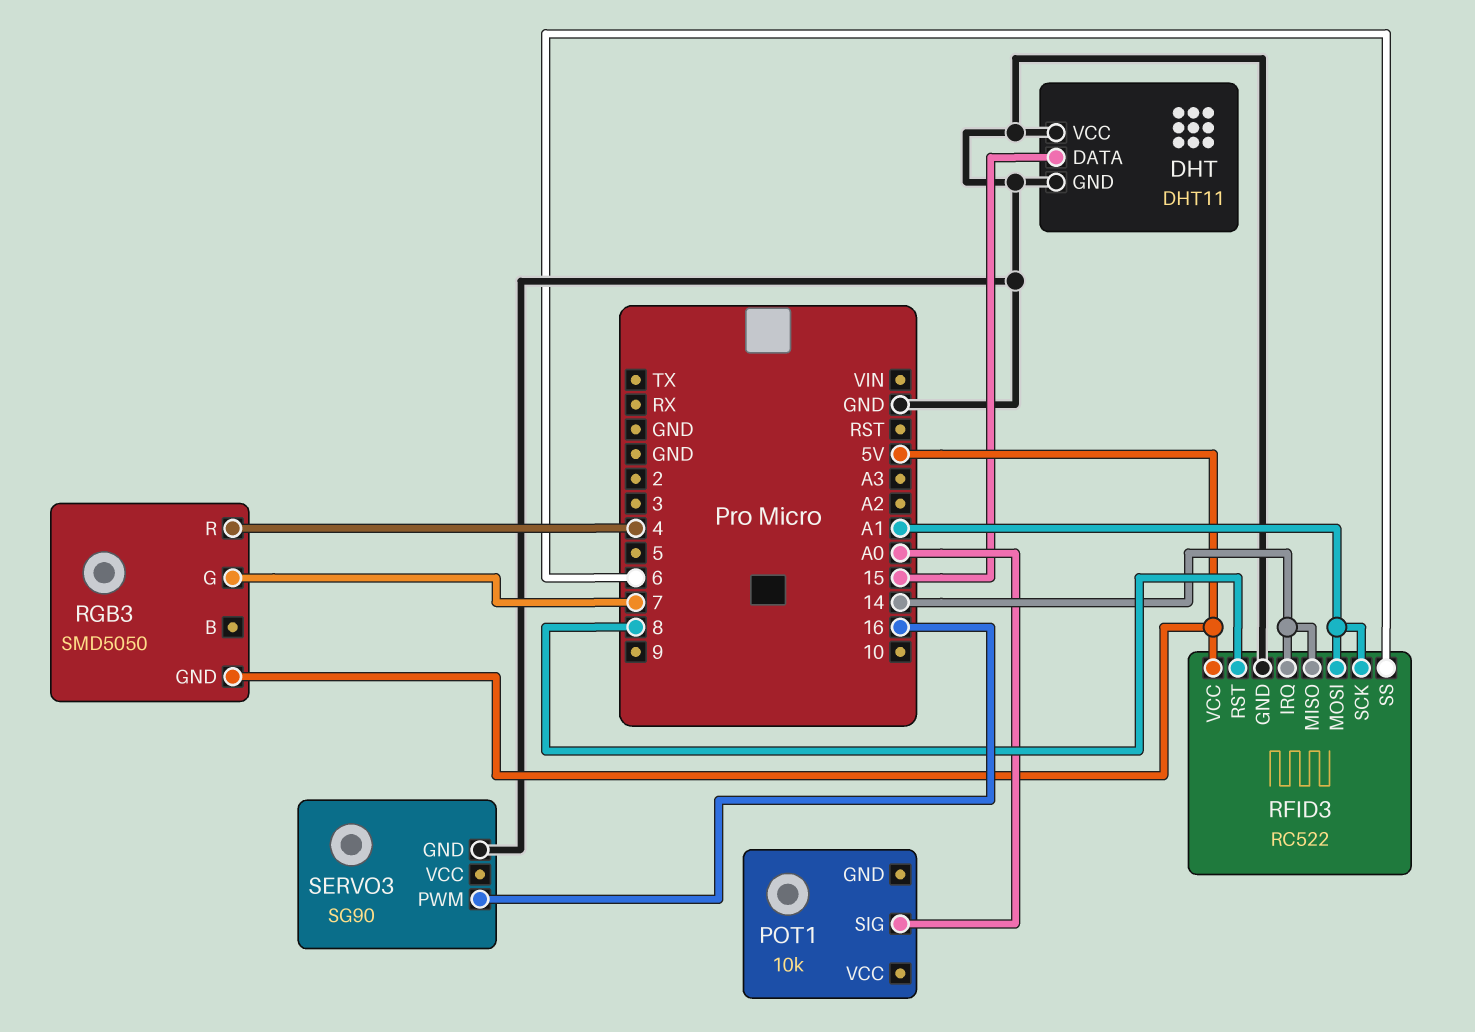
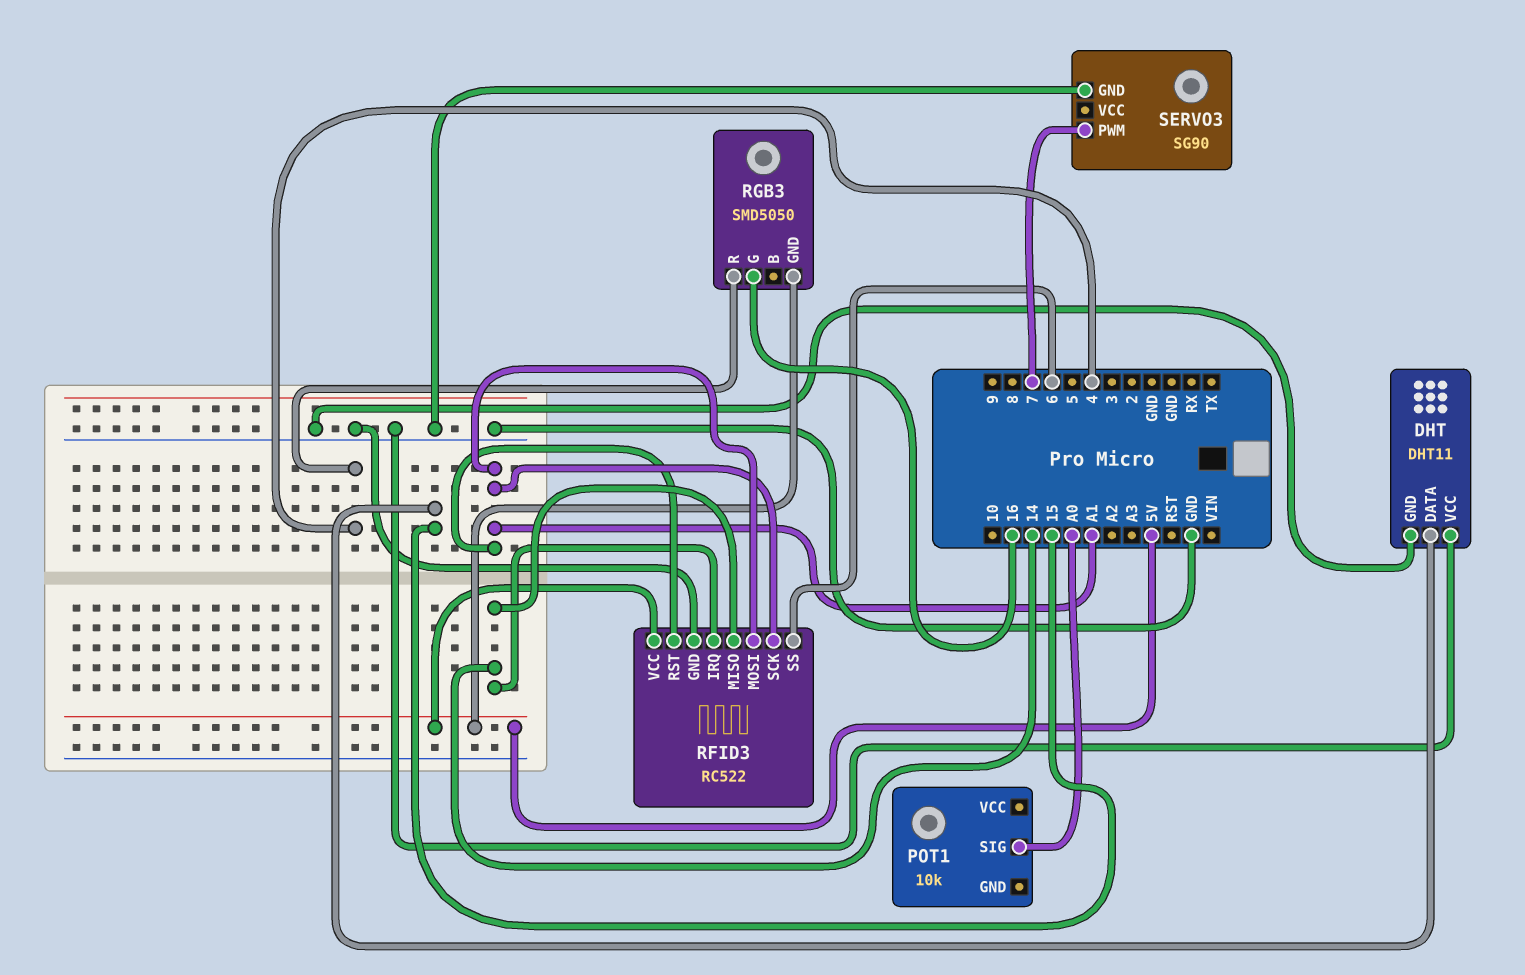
RFID3 pin RST: 8 -> A1
RGB3 pin G: 7 -> 16
SERVO3 pin PWM: 16 -> 7

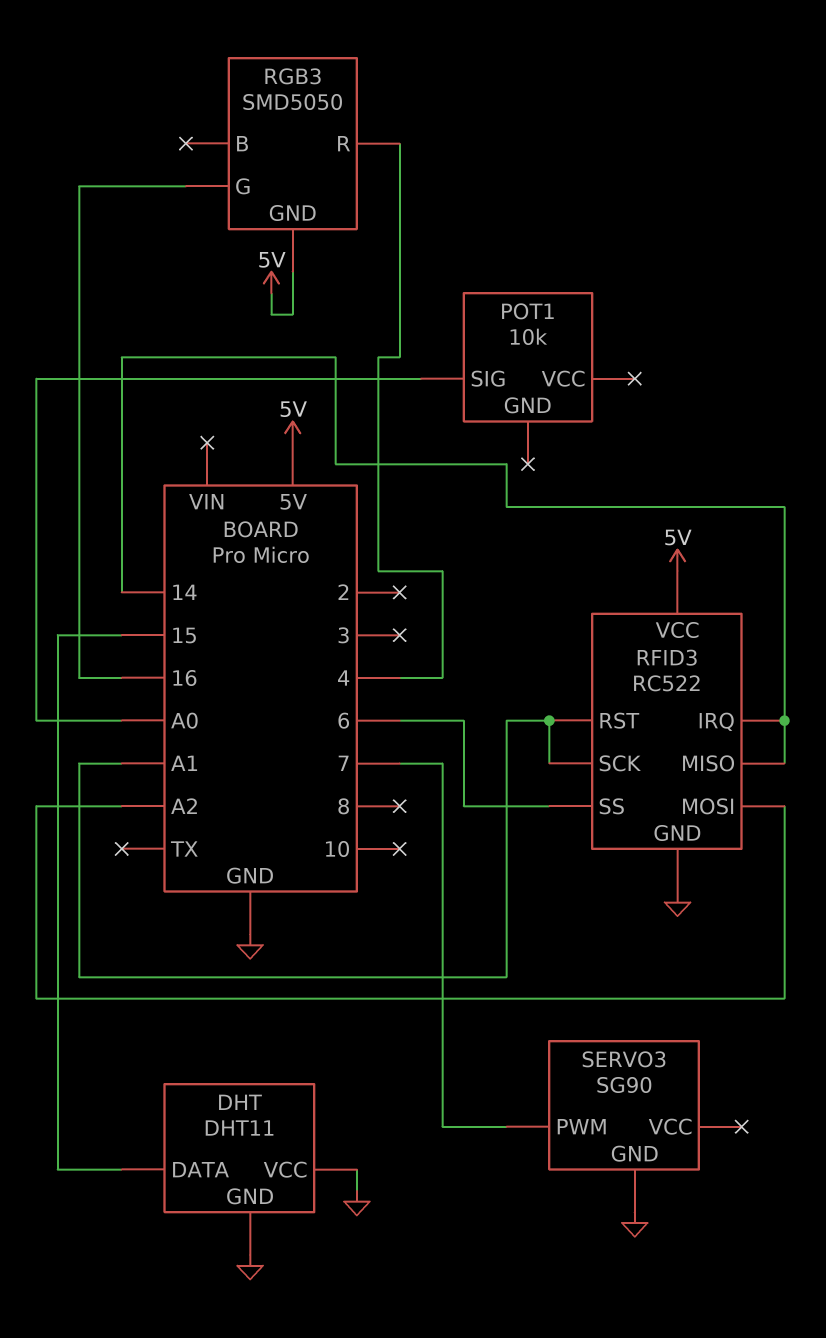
RFID3 pin MOSI: A1 -> A2

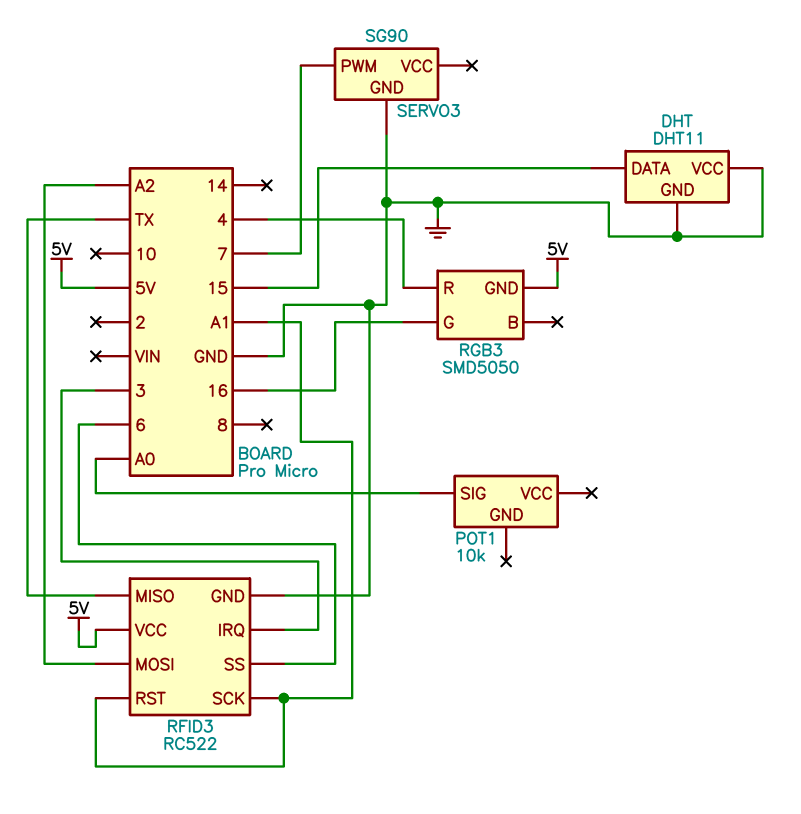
RFID3 pin IRQ: 14 -> 3
RFID3 pin MISO: 14 -> TX

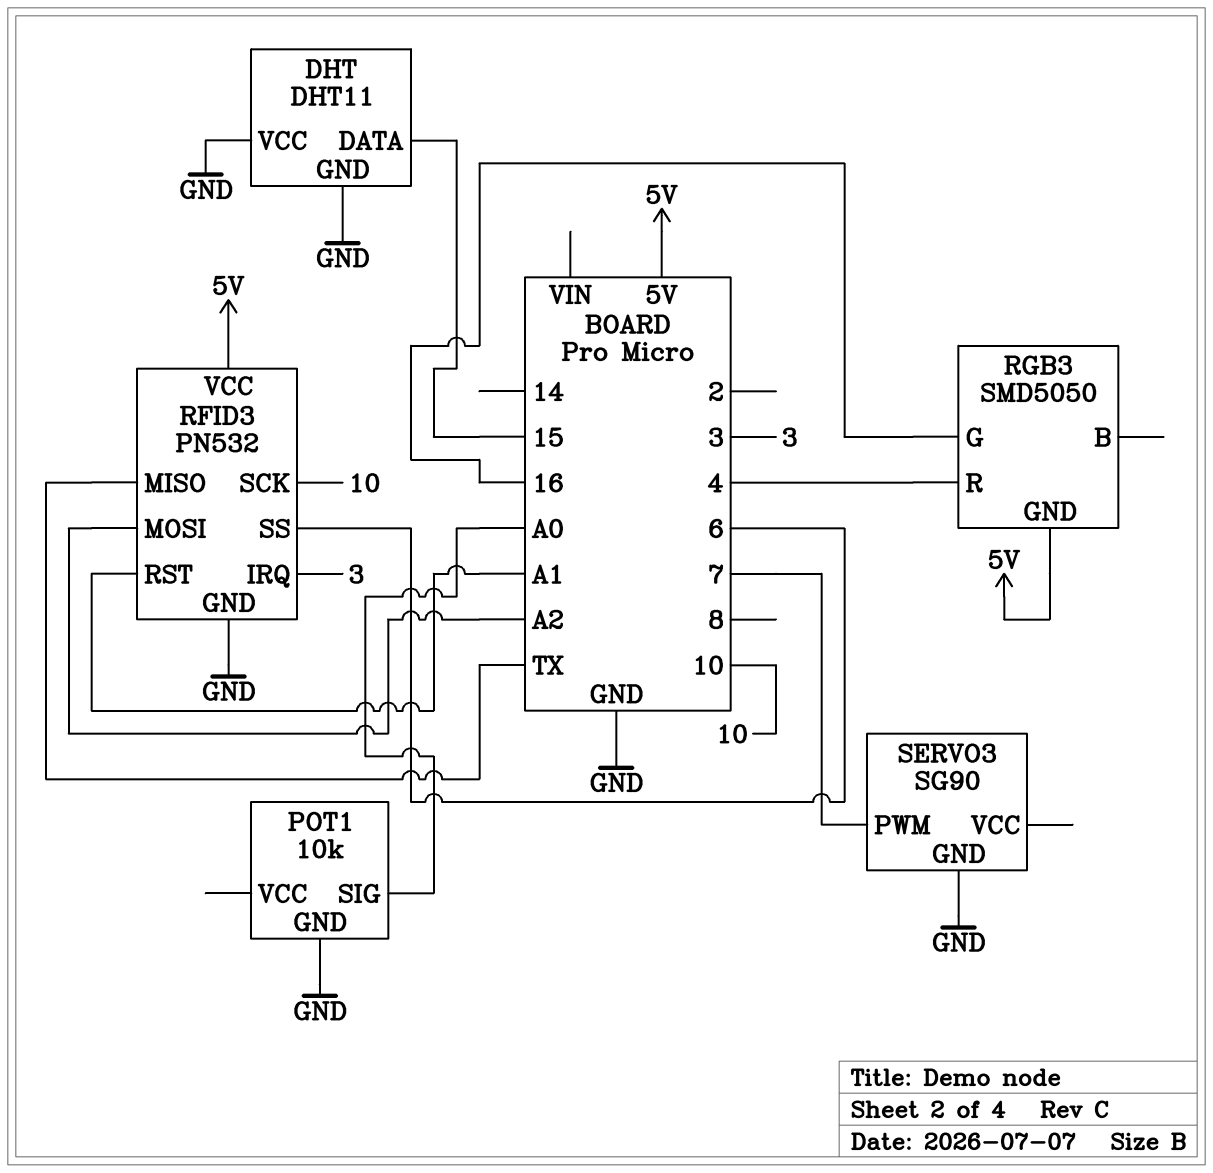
POT1 pin GND: none -> GND
RFID3: RC522 -> PN532
RFID3 pin SCK: A1 -> 10

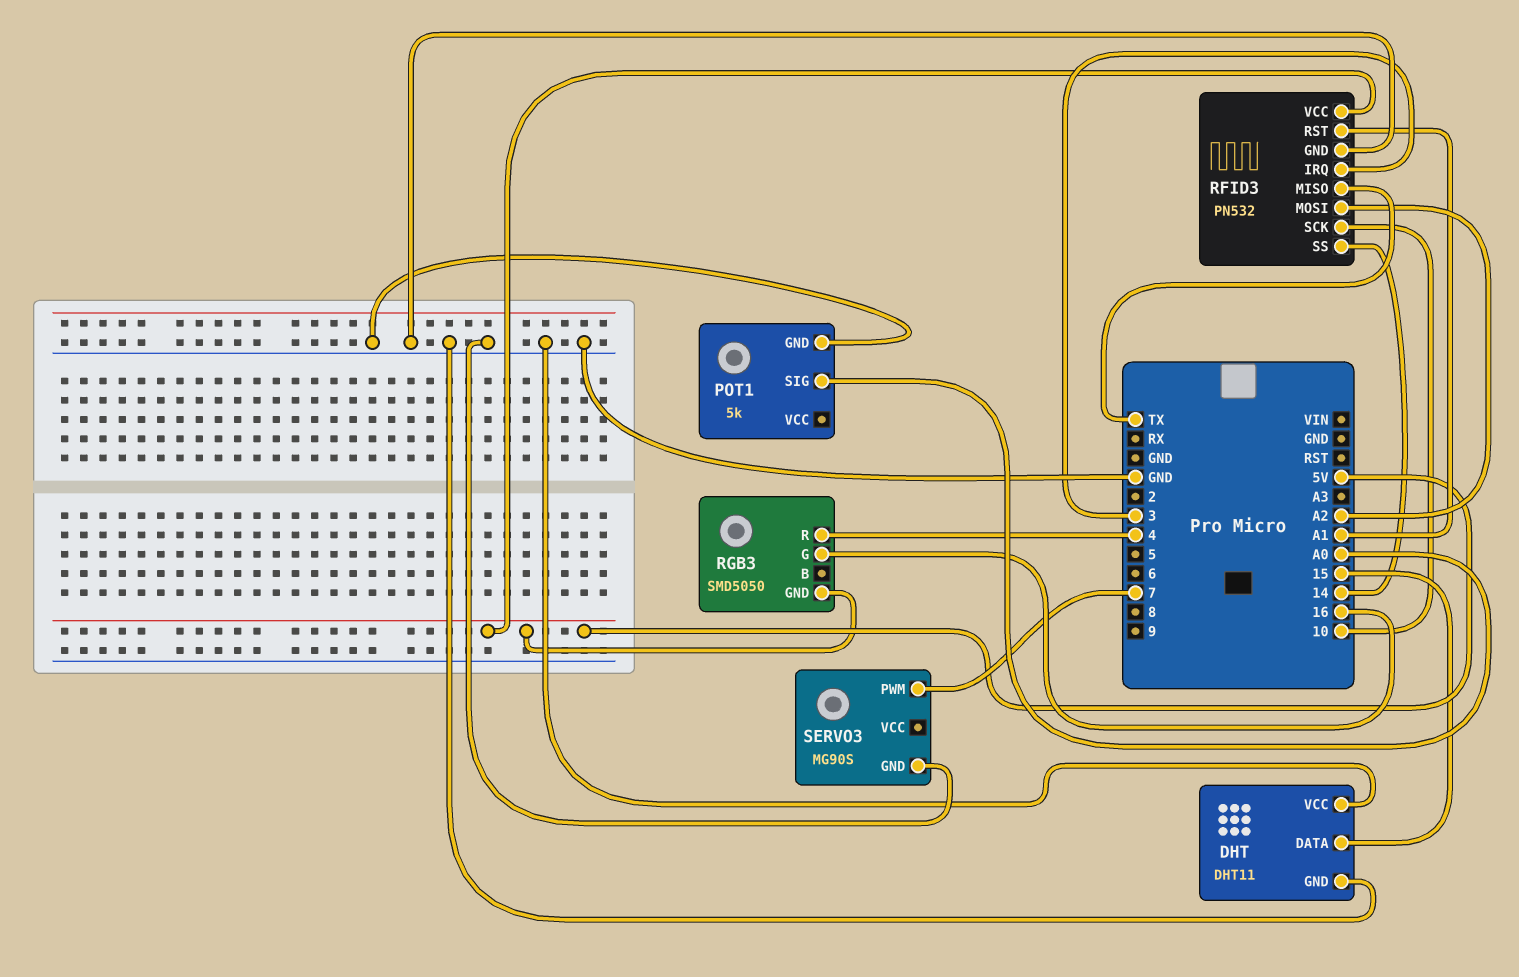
POT1: 10k -> 5k
RFID3 pin SS: 6 -> 14
SERVO3: SG90 -> MG90S

